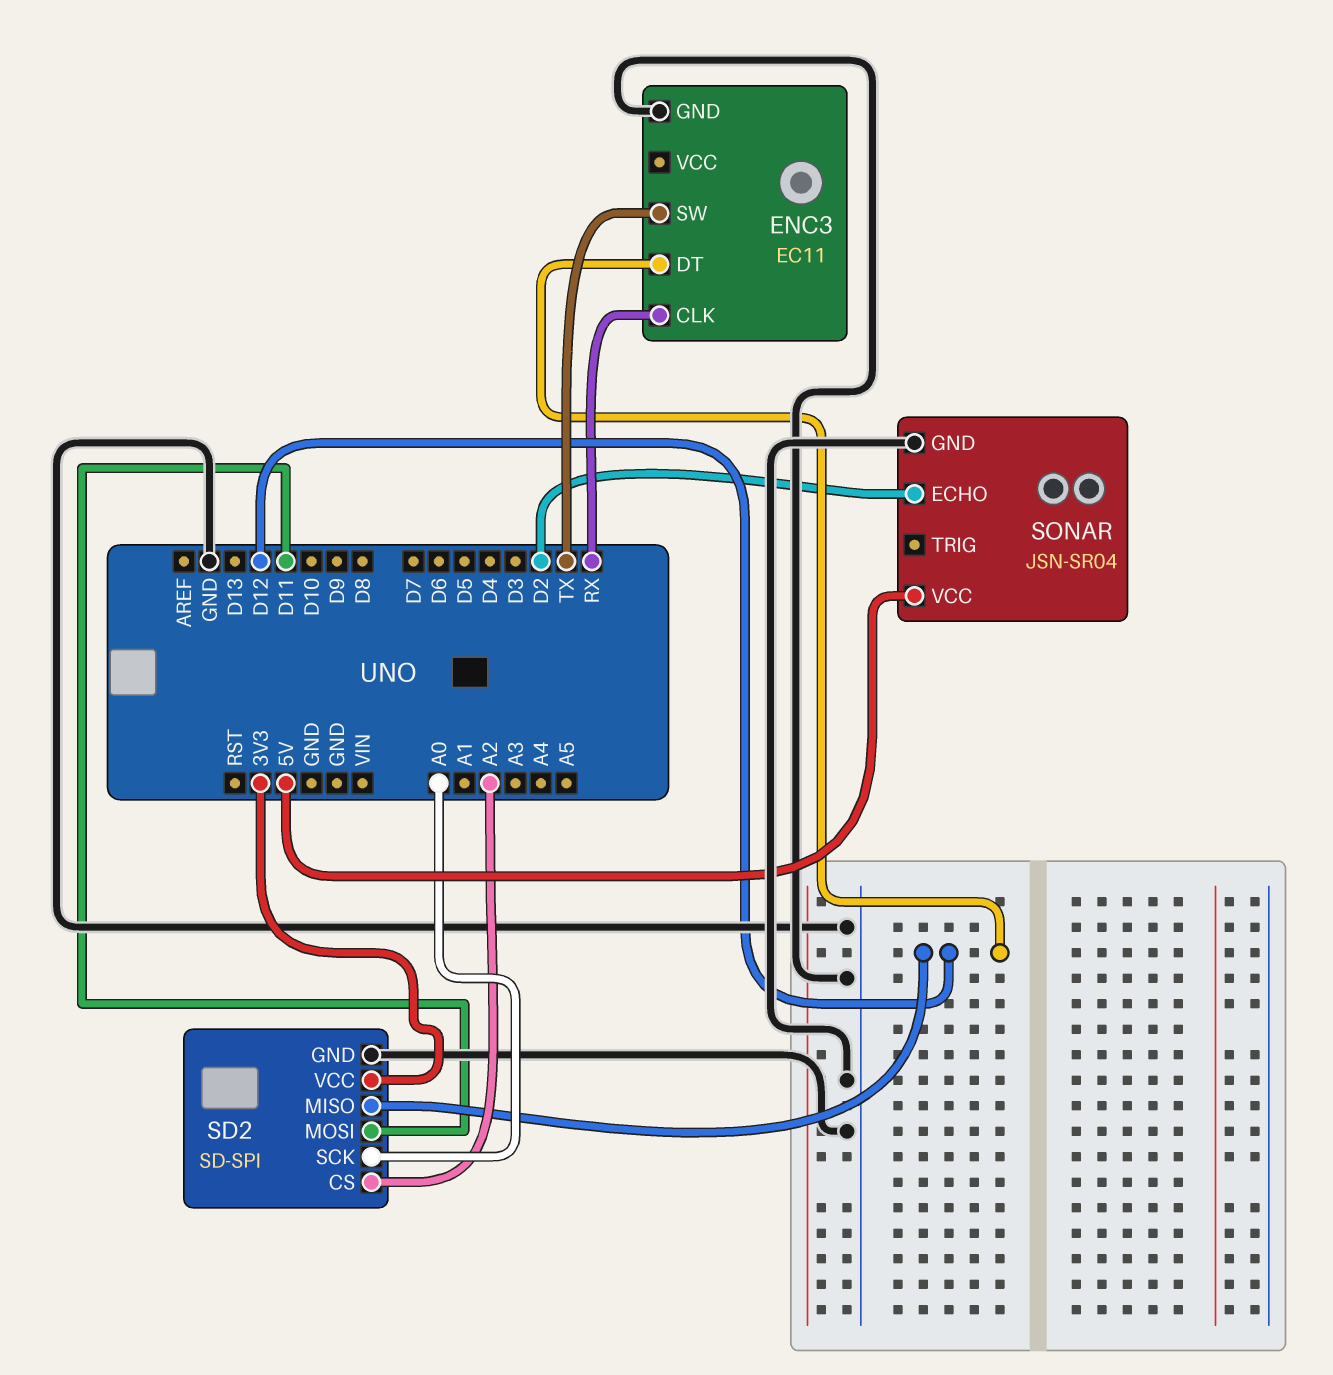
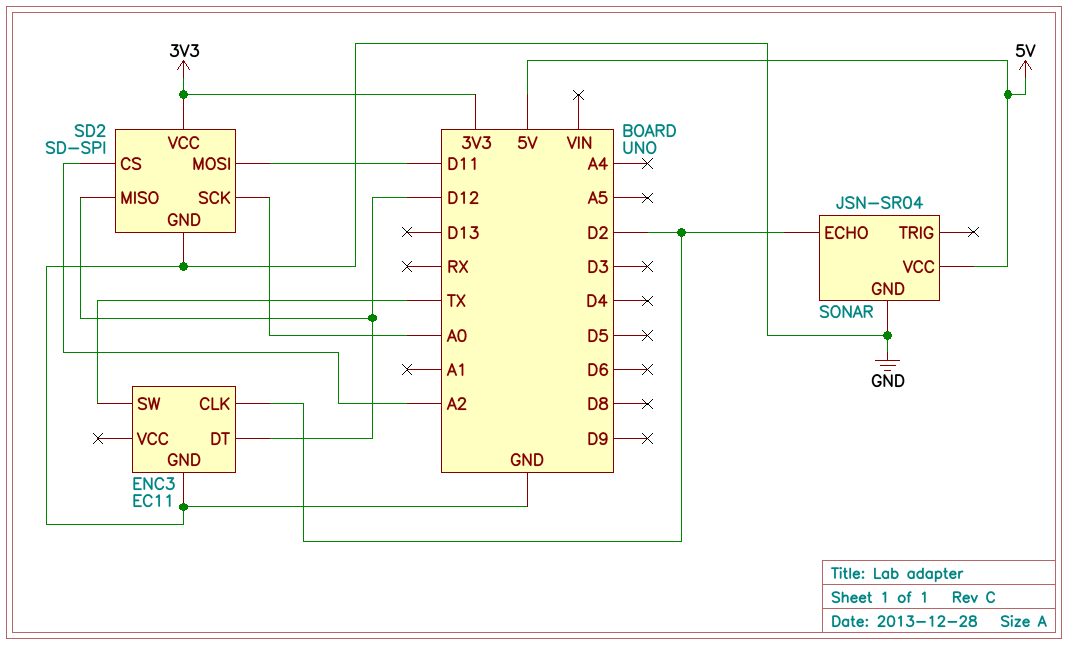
ENC3 pin CLK: RX -> D2

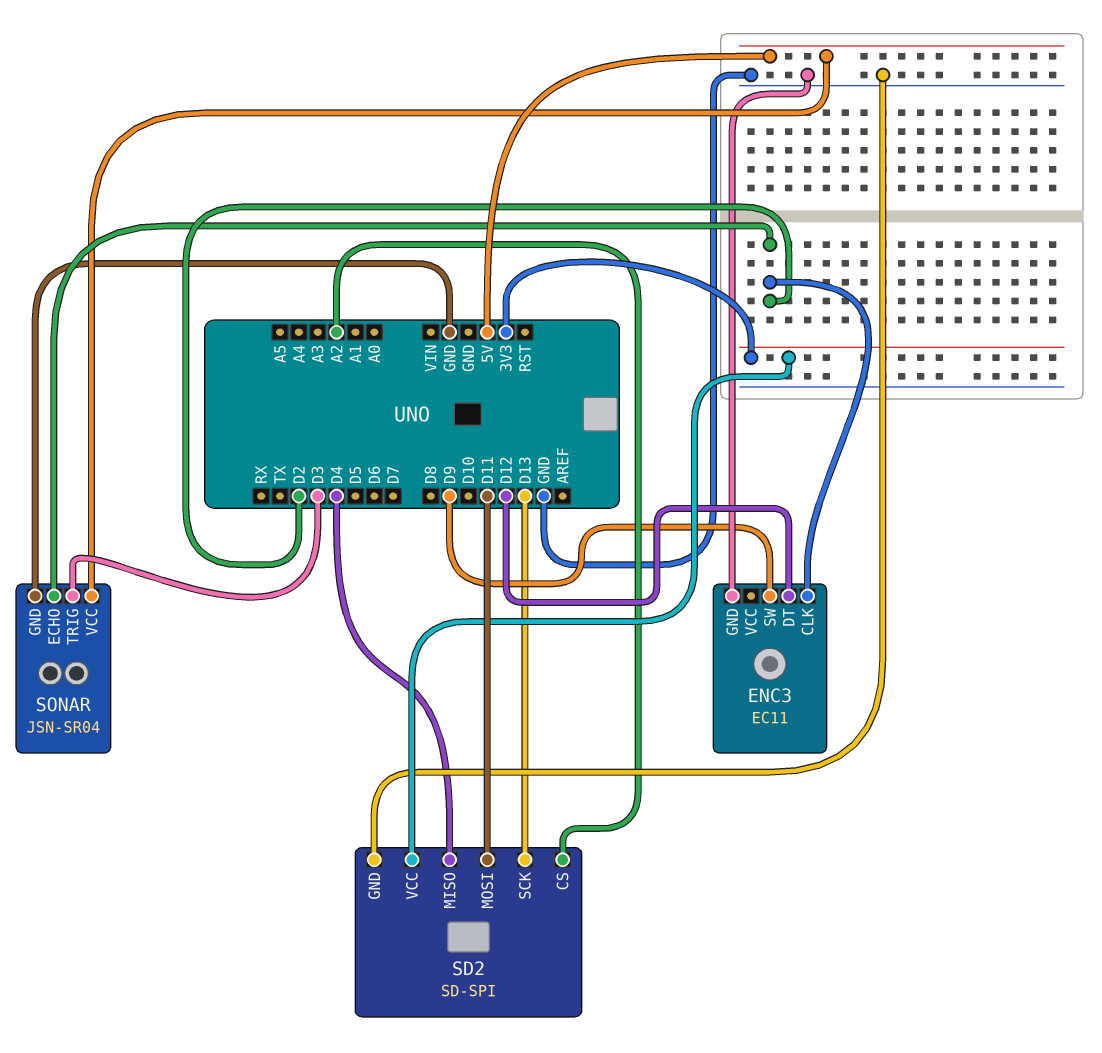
ENC3 pin SW: TX -> D9
SD2 pin MISO: D12 -> D4
SD2 pin SCK: A0 -> D13
SONAR pin TRIG: none -> D3

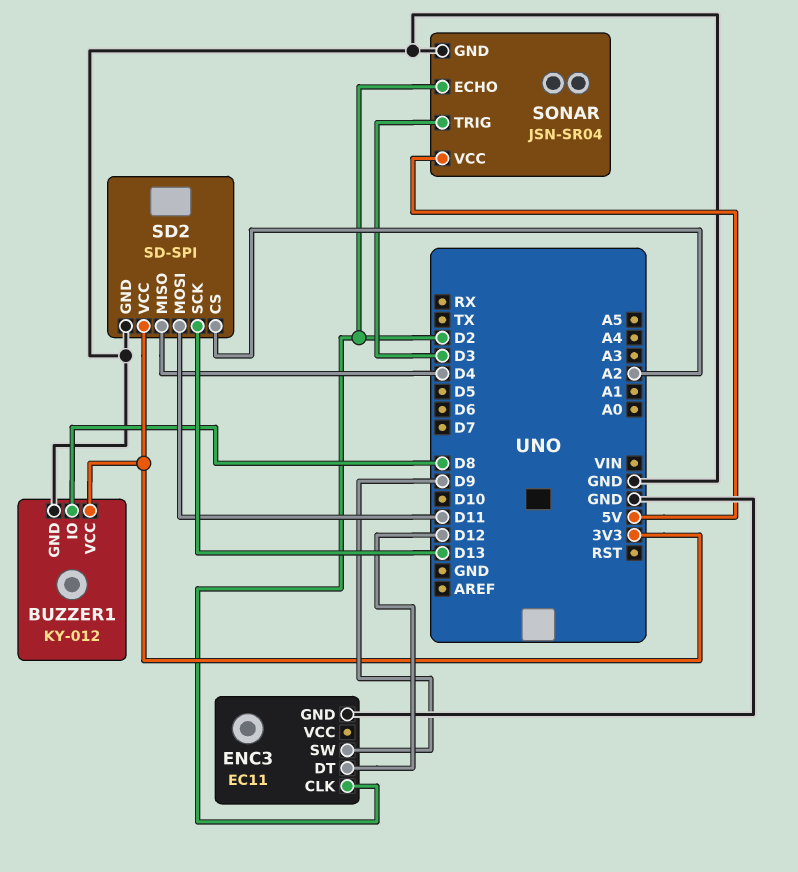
BUZZER1: none -> KY-012
BUZZER1 pin GND: none -> GND
BUZZER1 pin IO: none -> D8
BUZZER1 pin VCC: none -> 3V3

